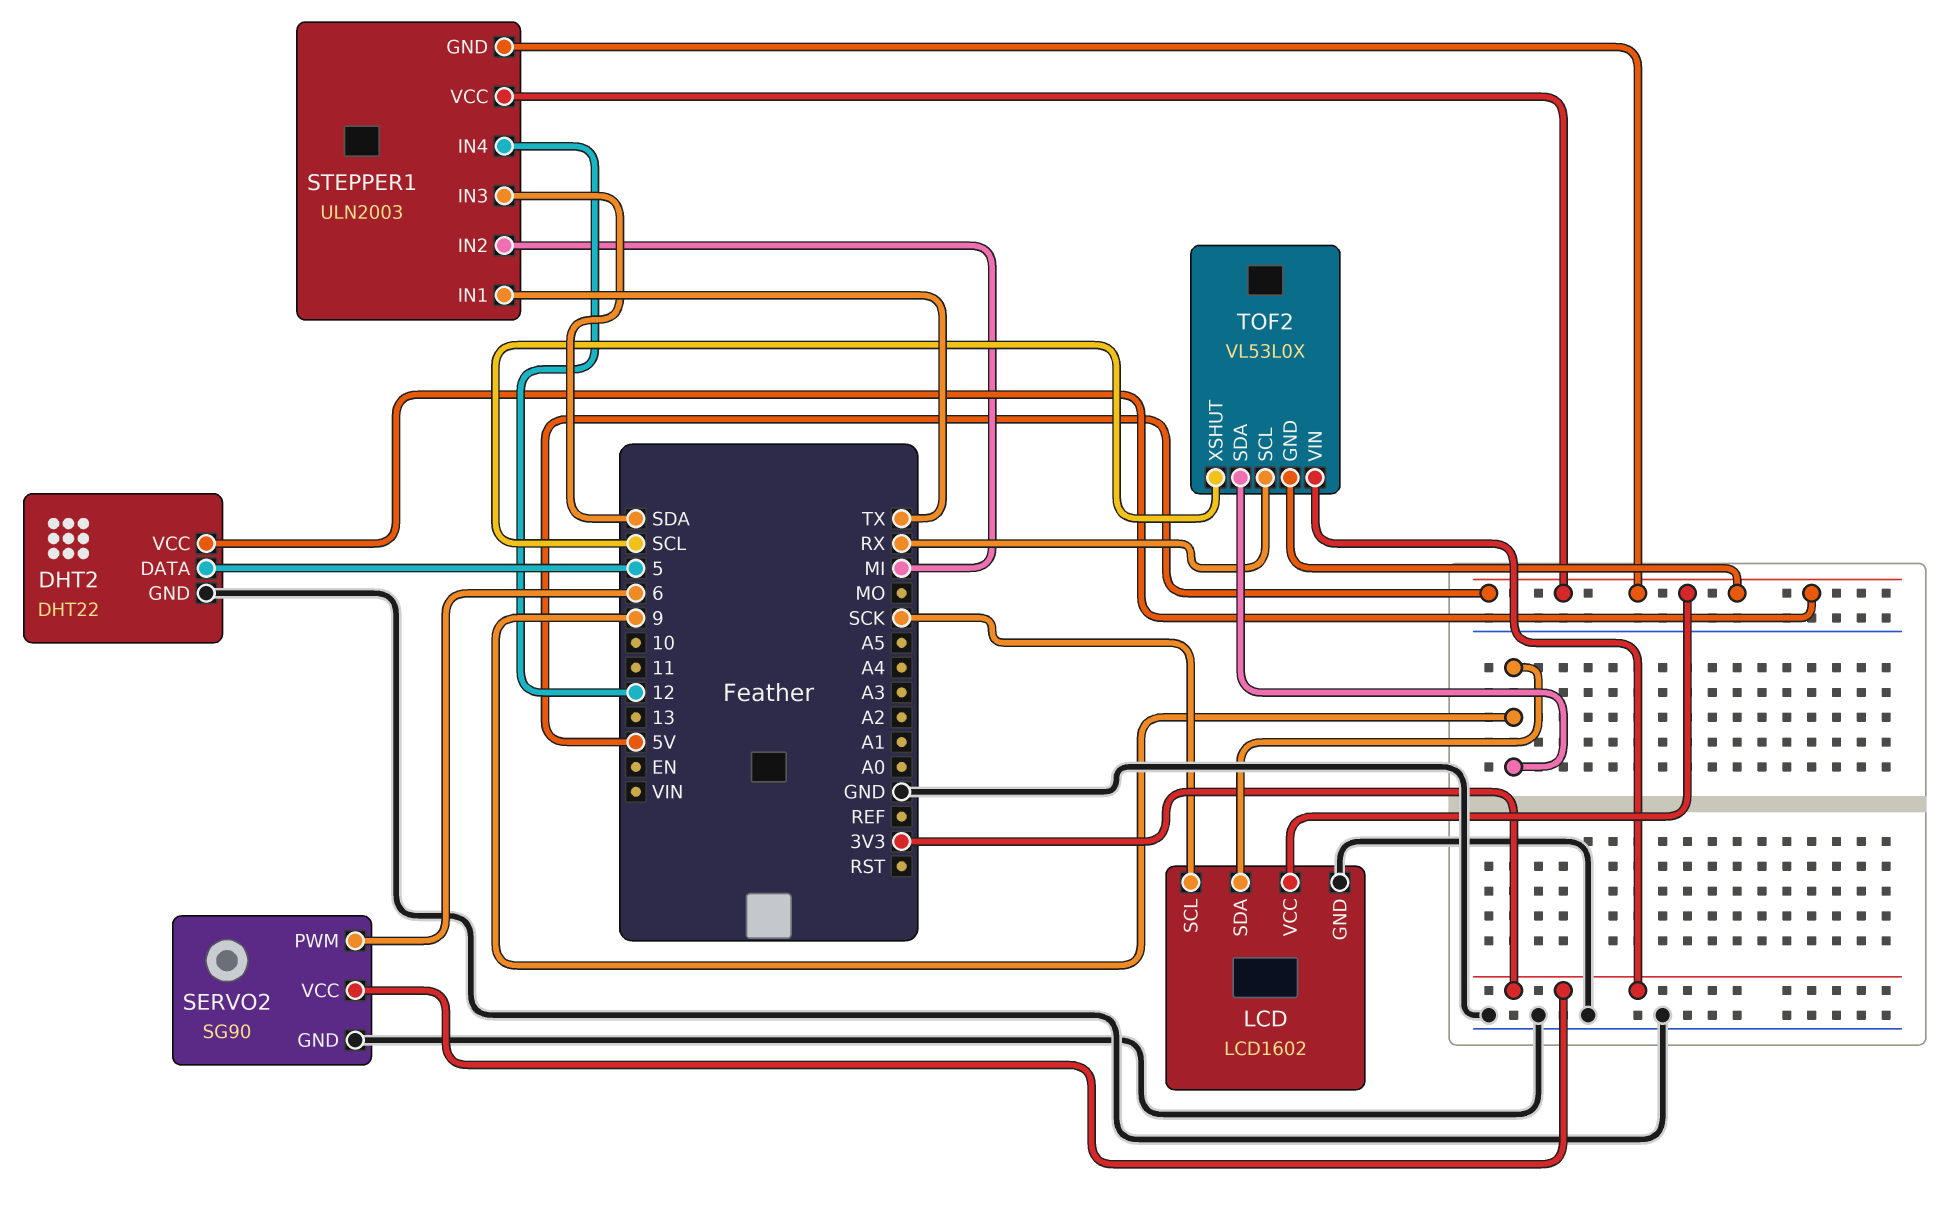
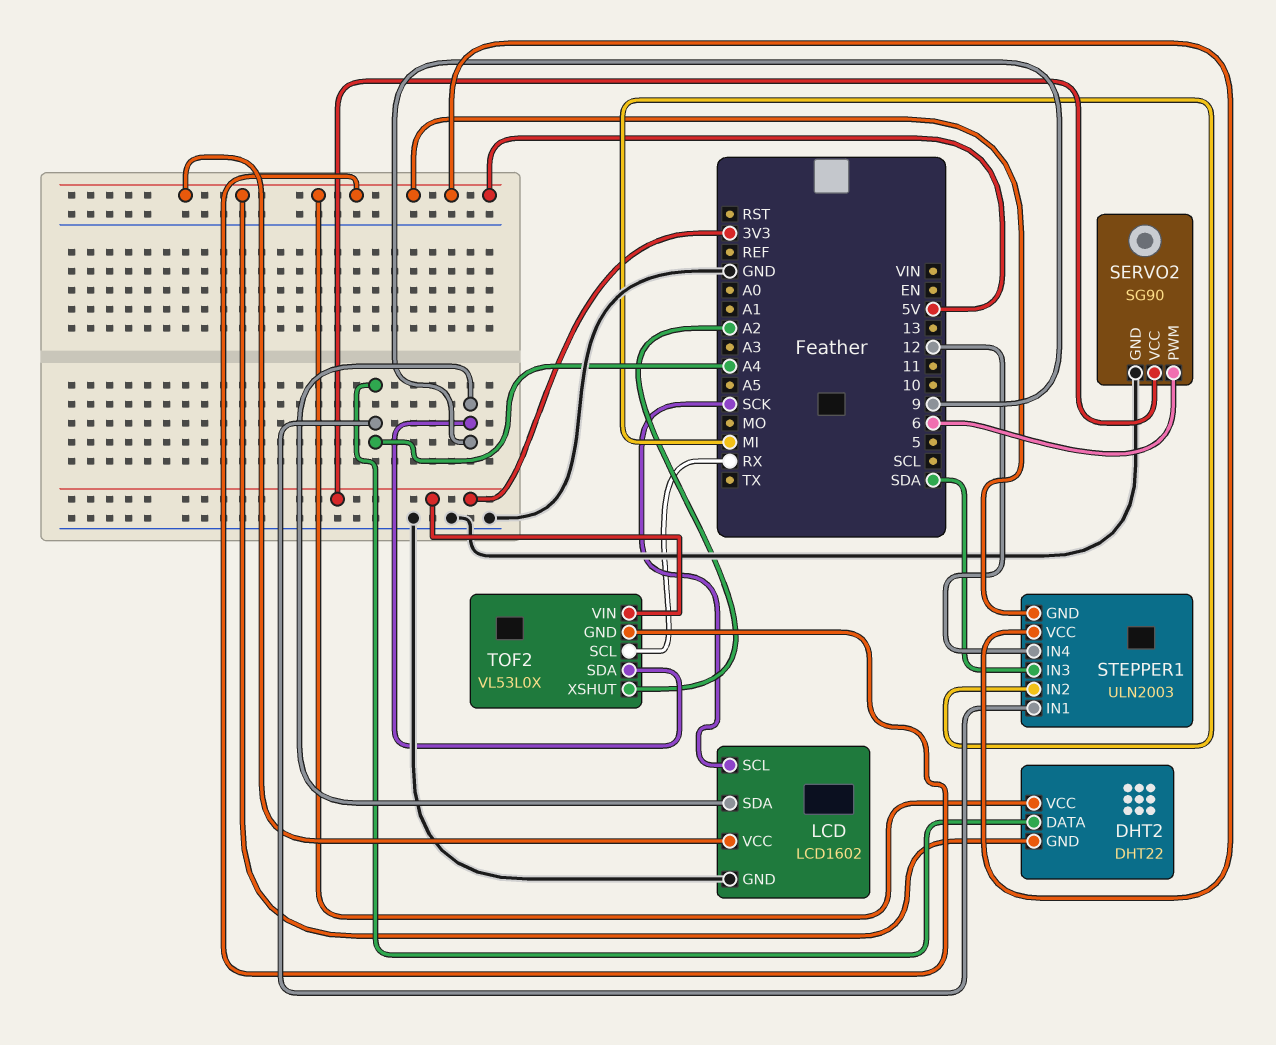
DHT2 pin DATA: 5 -> A4
DHT2 pin GND: GND -> 5V
STEPPER1 pin IN1: TX -> A4
TOF2 pin XSHUT: SCL -> A2

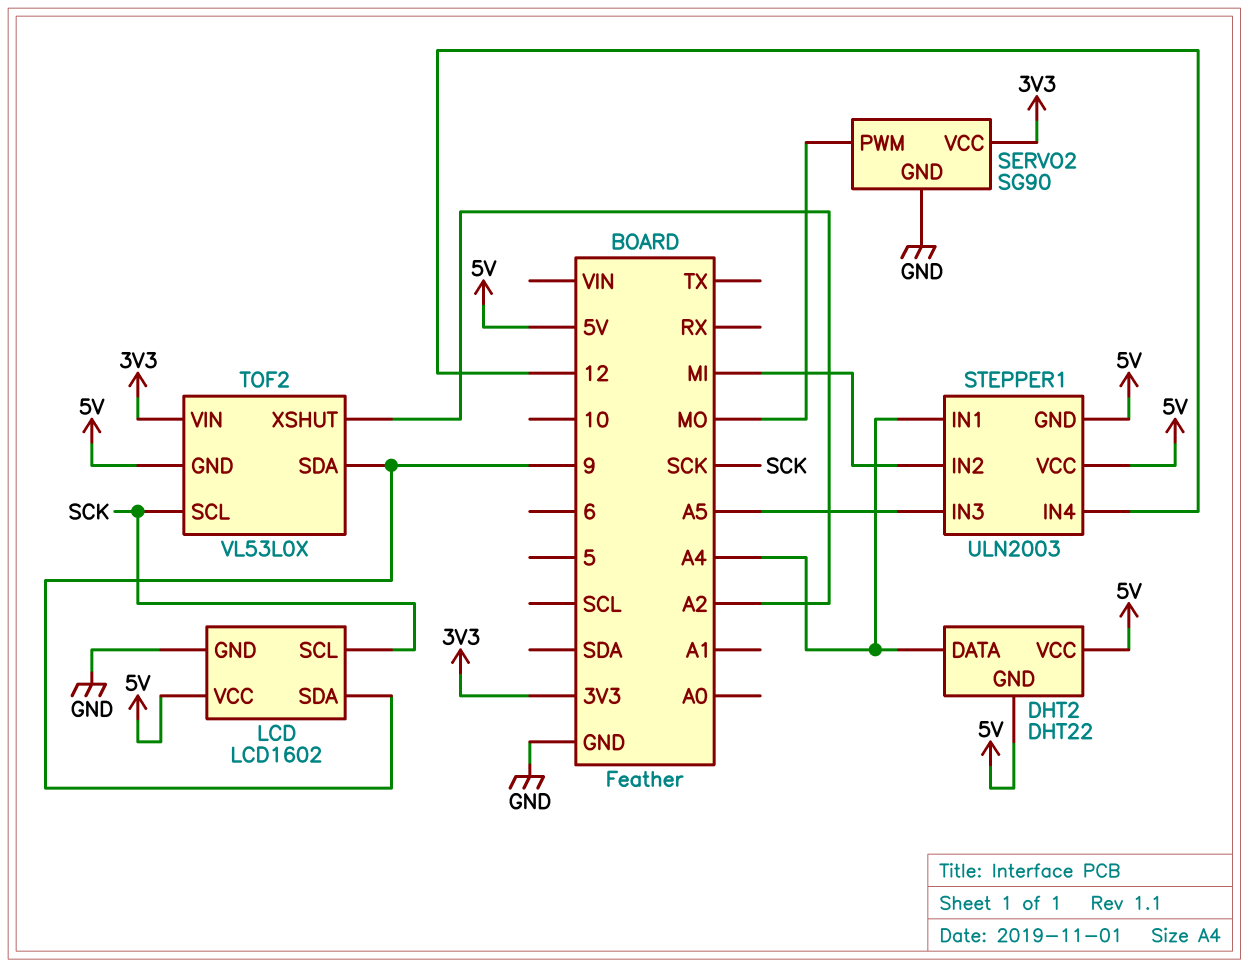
SERVO2 pin PWM: 6 -> MO
STEPPER1 pin IN3: SDA -> A5
TOF2 pin SCL: RX -> SCK

